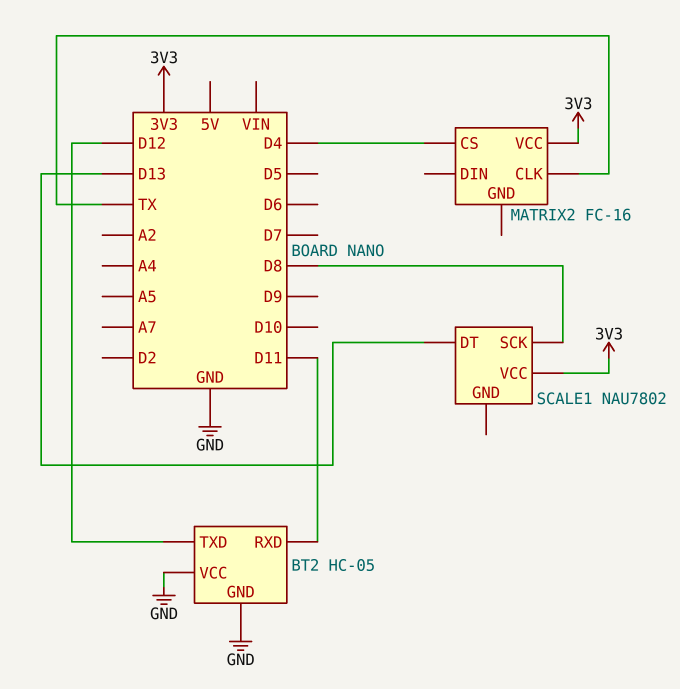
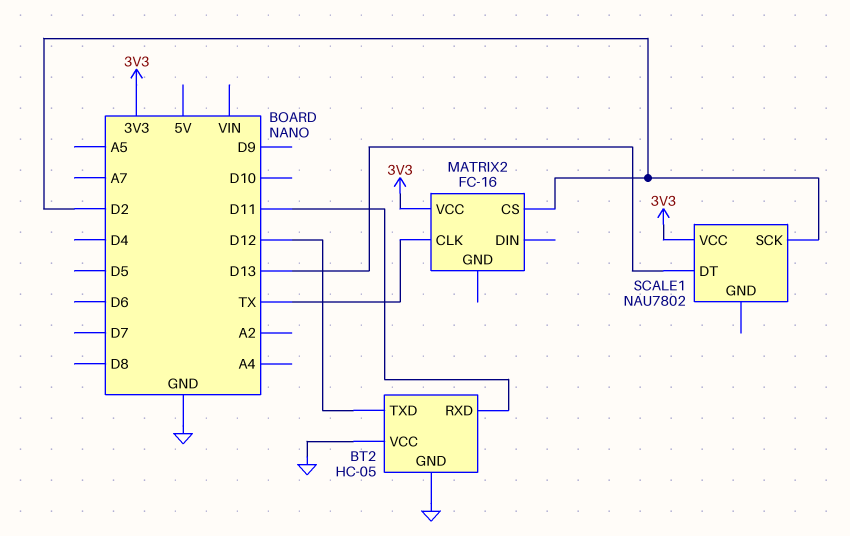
MATRIX2 pin CS: D4 -> D2
SCALE1 pin SCK: D8 -> D2

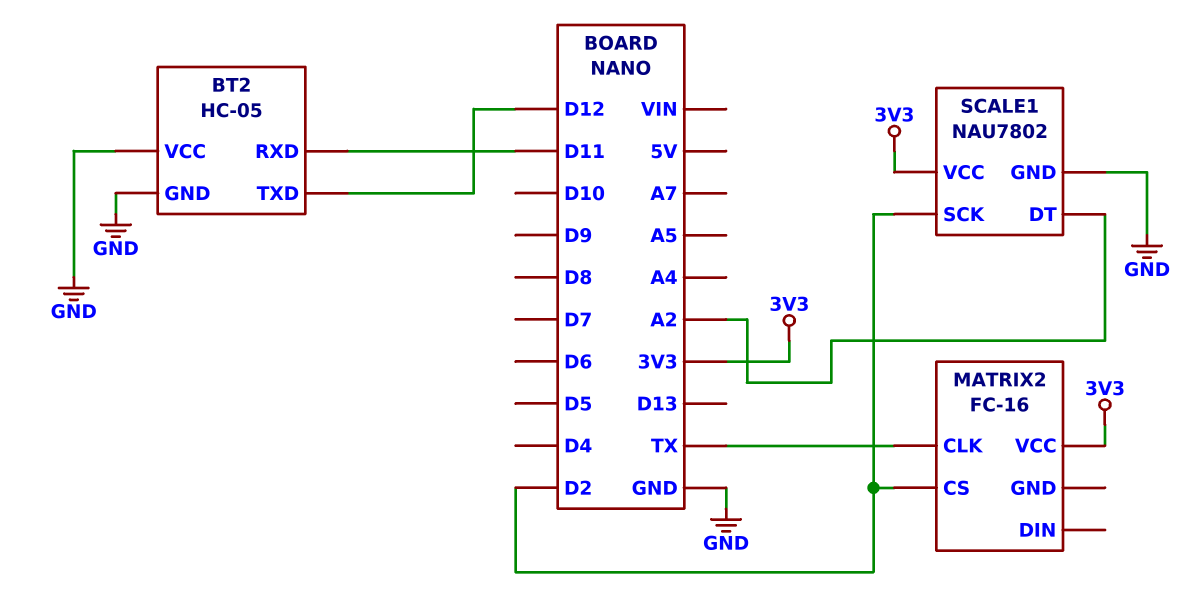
SCALE1 pin DT: D13 -> A2
SCALE1 pin GND: none -> GND

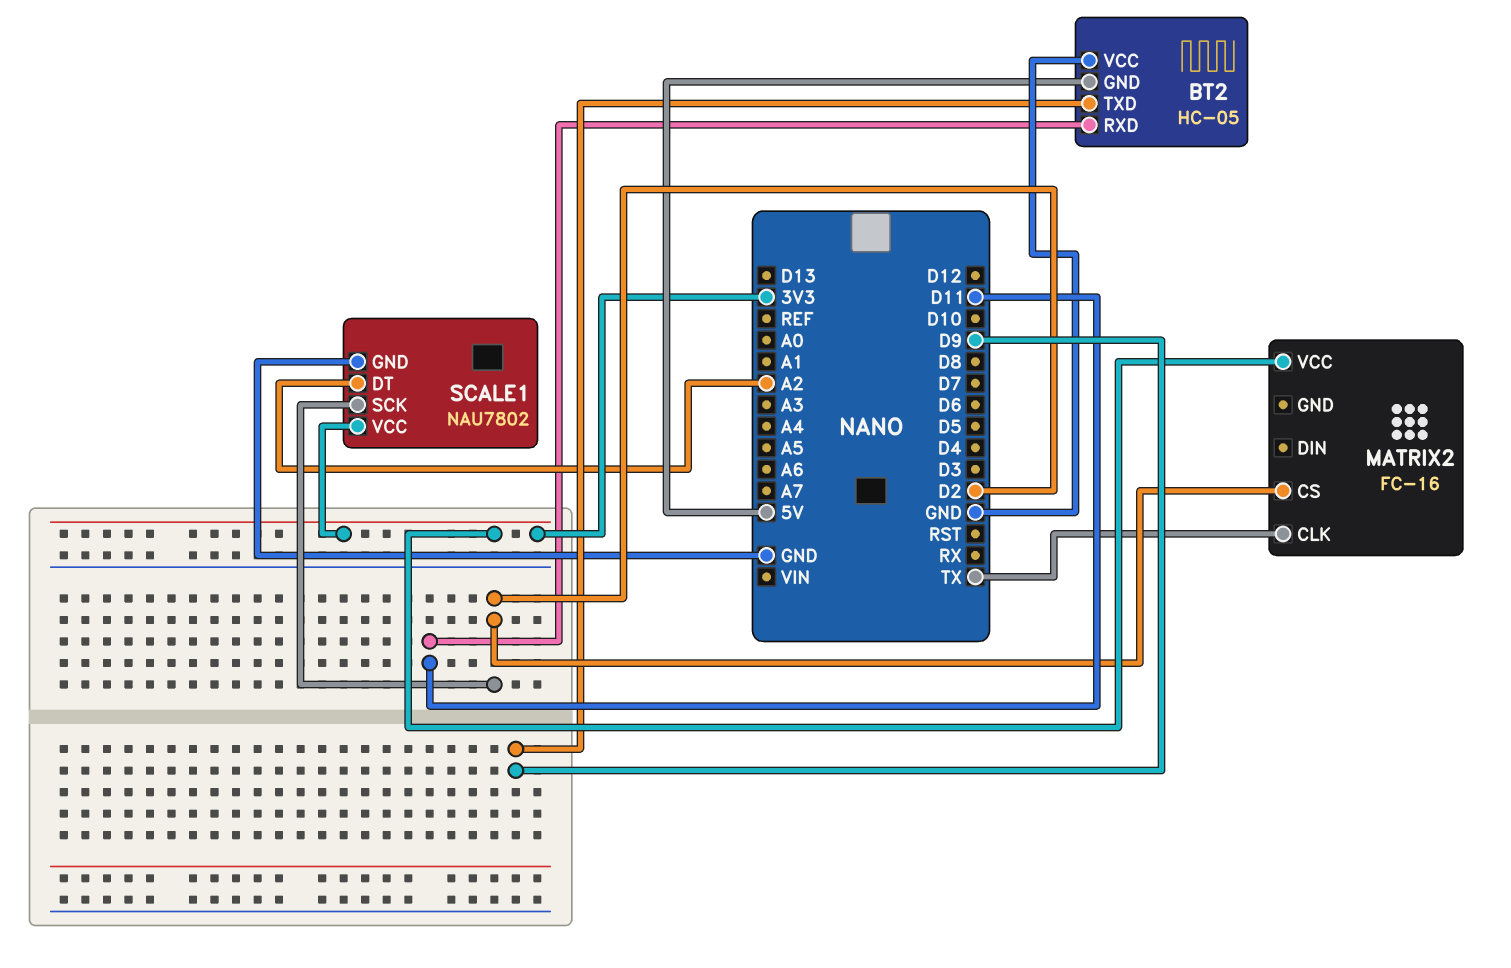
BT2 pin GND: GND -> 5V
BT2 pin TXD: D12 -> D9

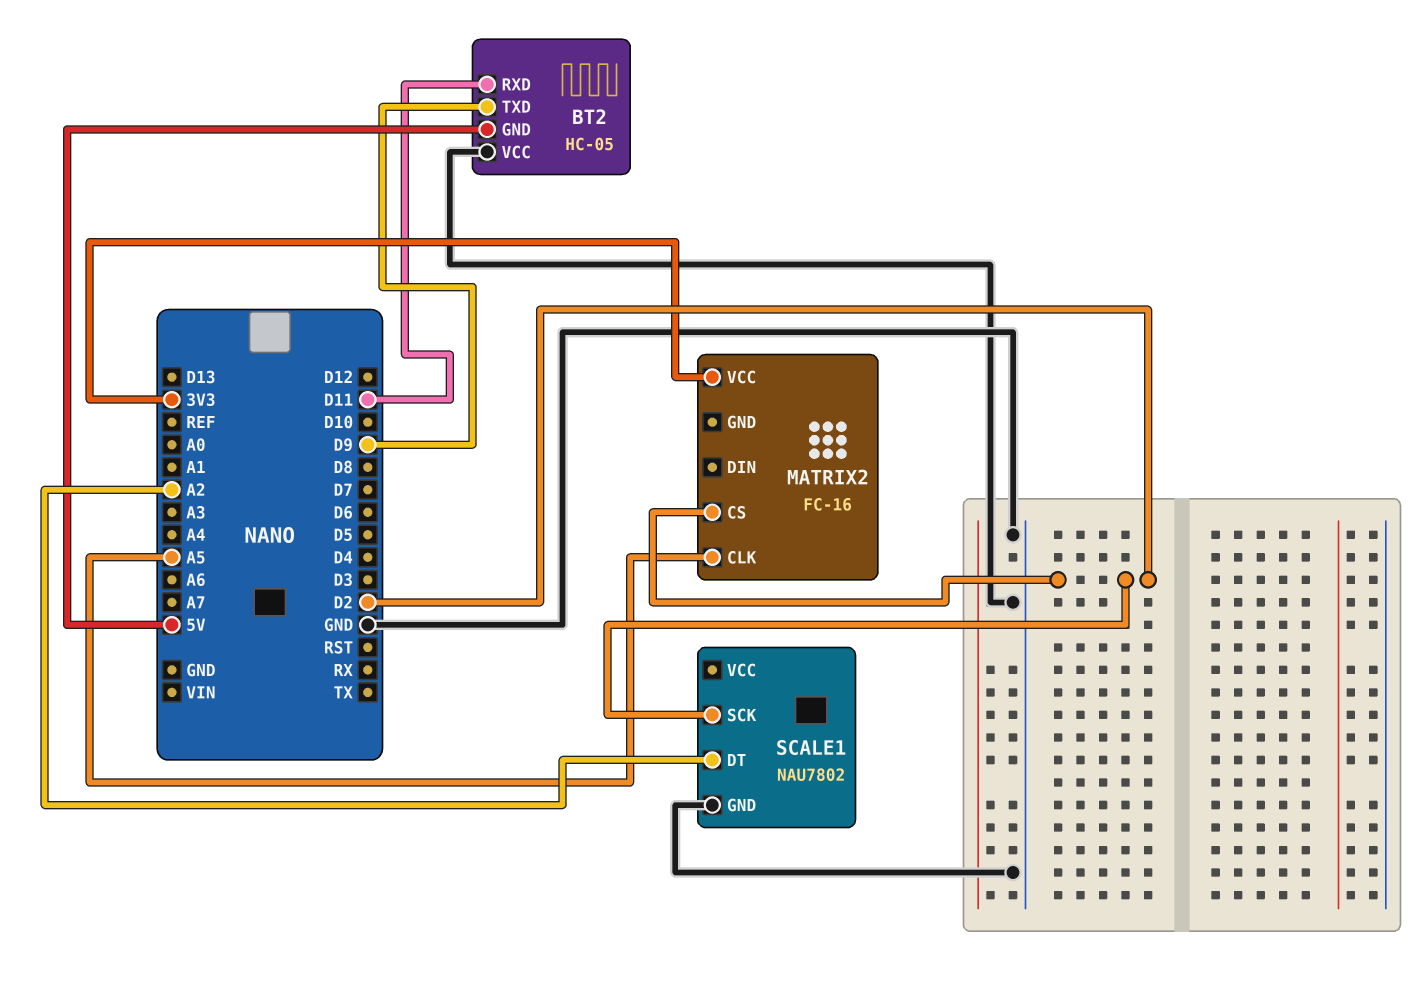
MATRIX2 pin CLK: TX -> A5
SCALE1 pin VCC: 3V3 -> none

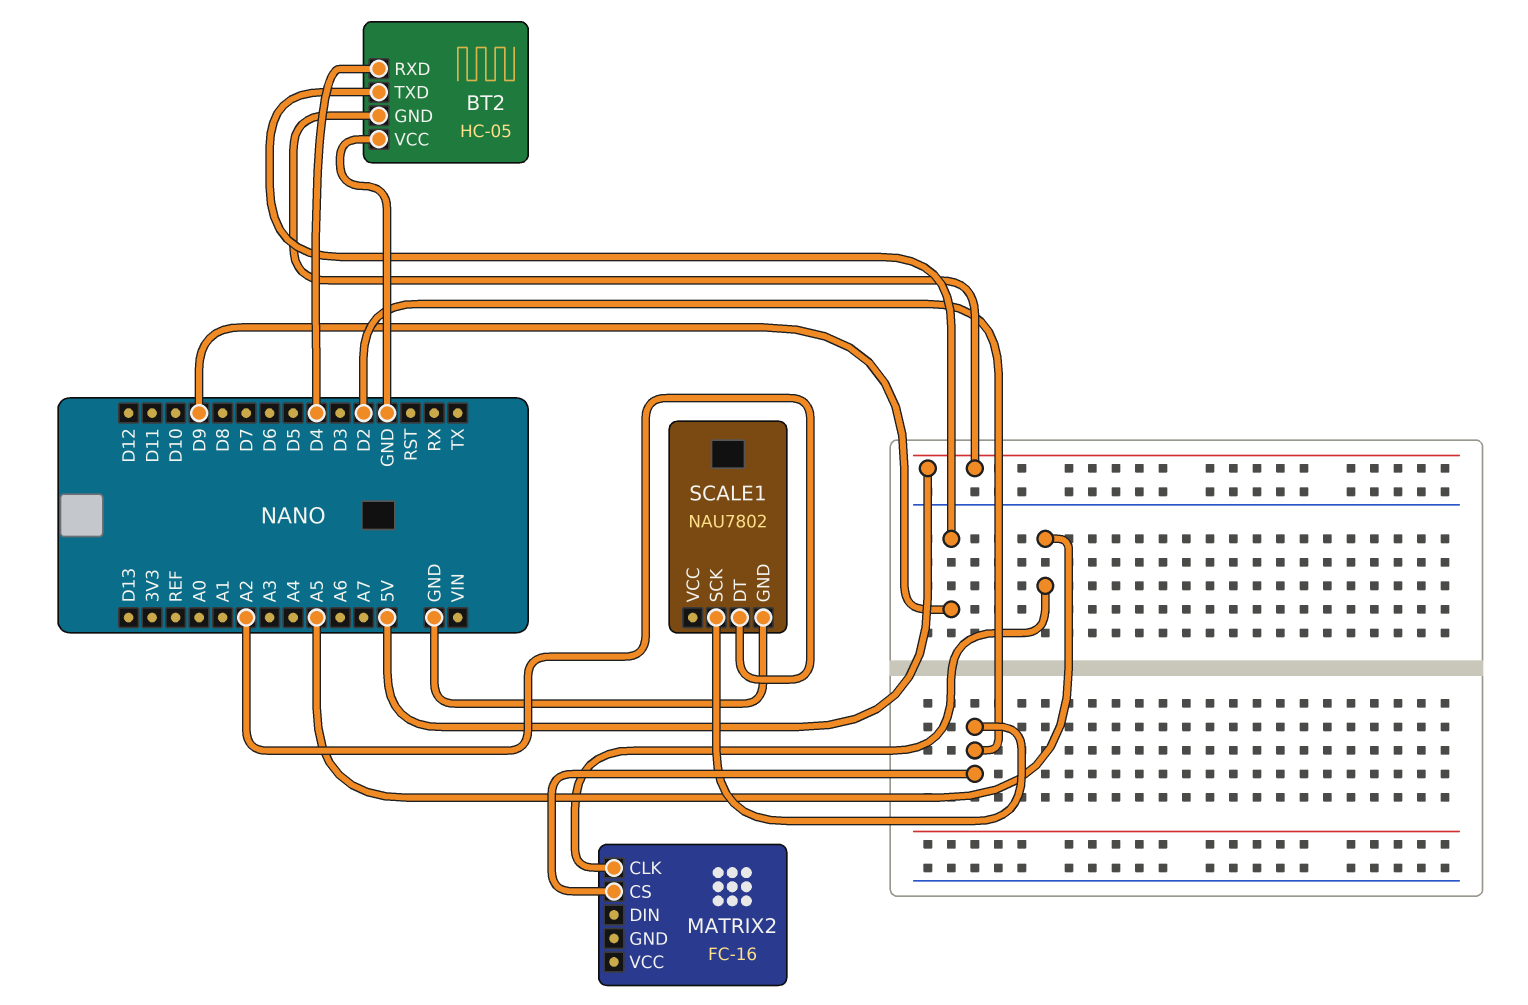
BT2 pin RXD: D11 -> D4
MATRIX2 pin VCC: 3V3 -> none

